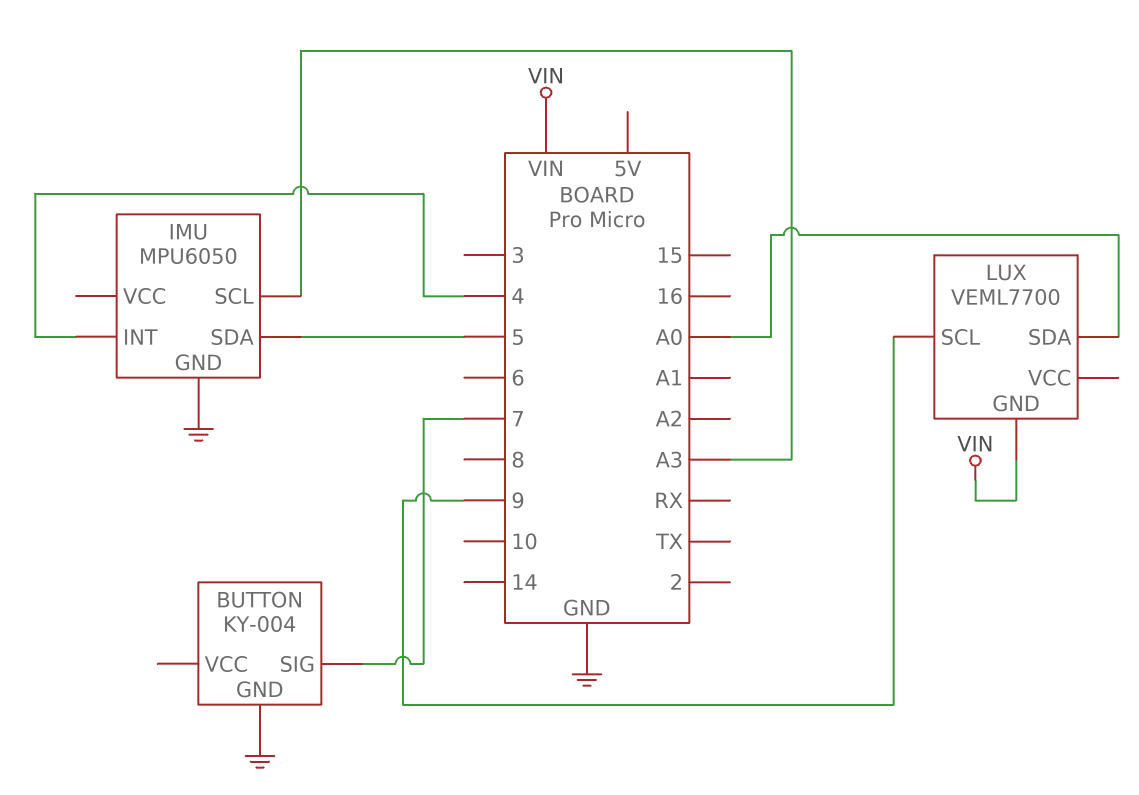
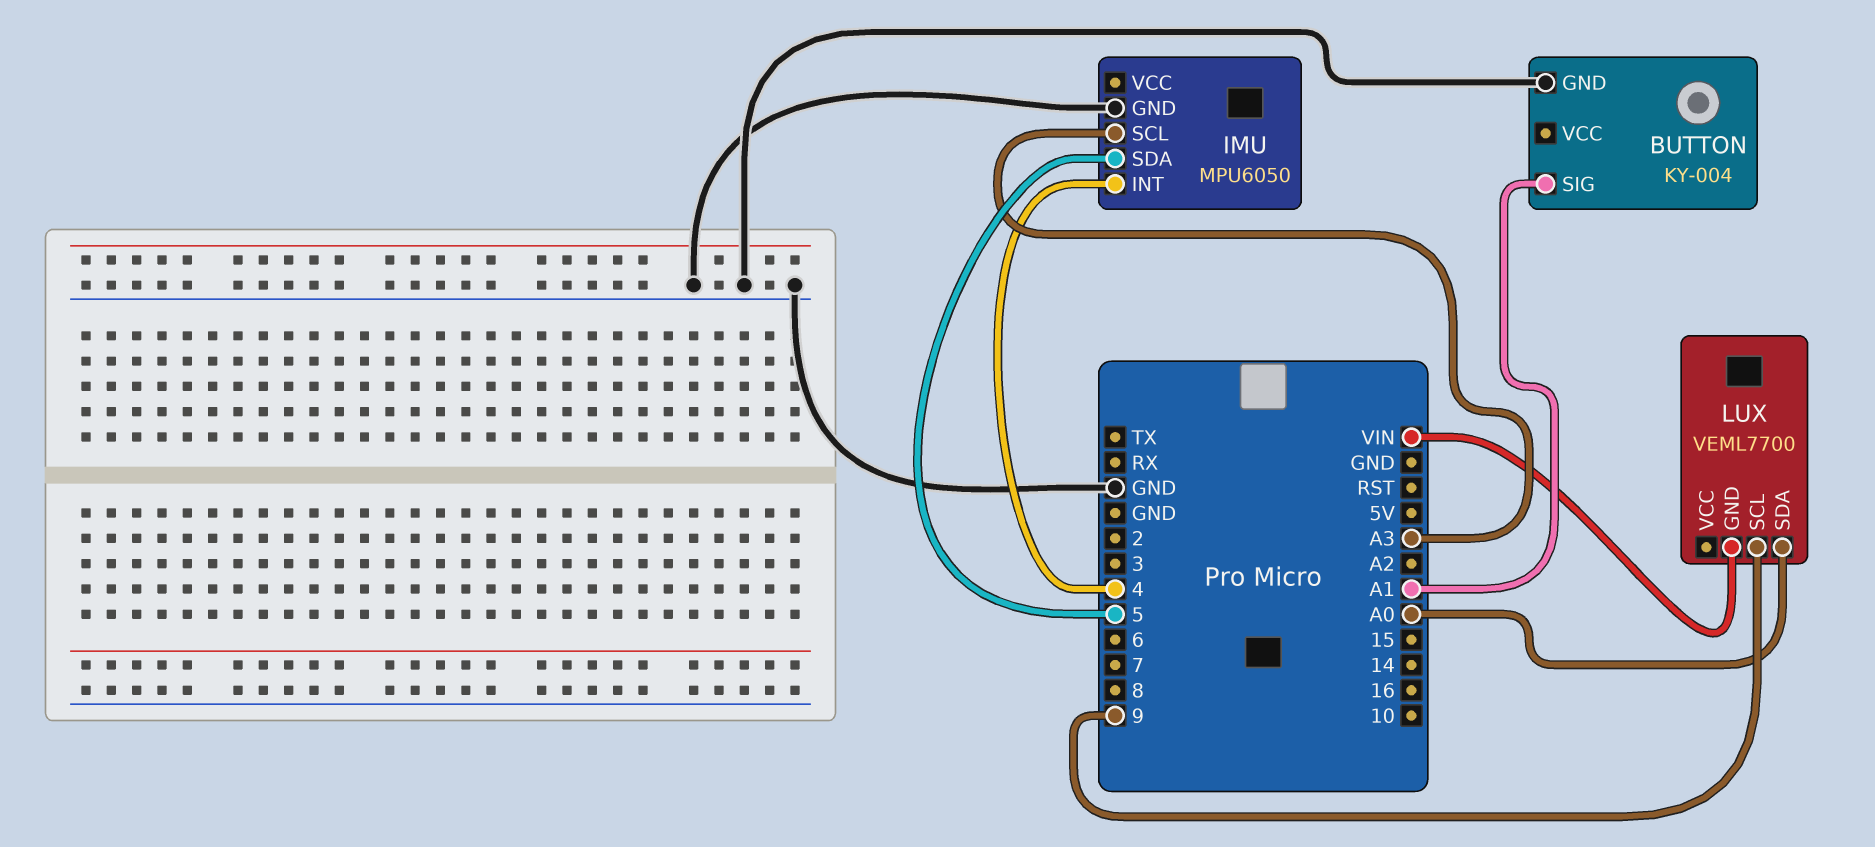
BUTTON pin SIG: 7 -> A1

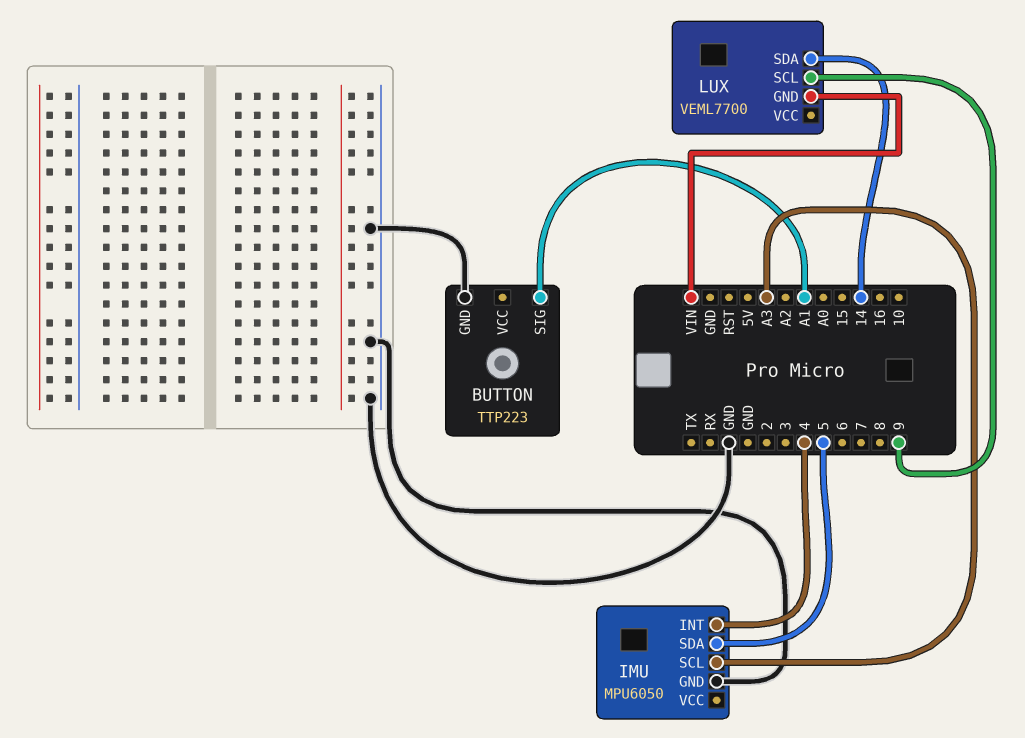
BUTTON: KY-004 -> TTP223
LUX pin SDA: A0 -> 14

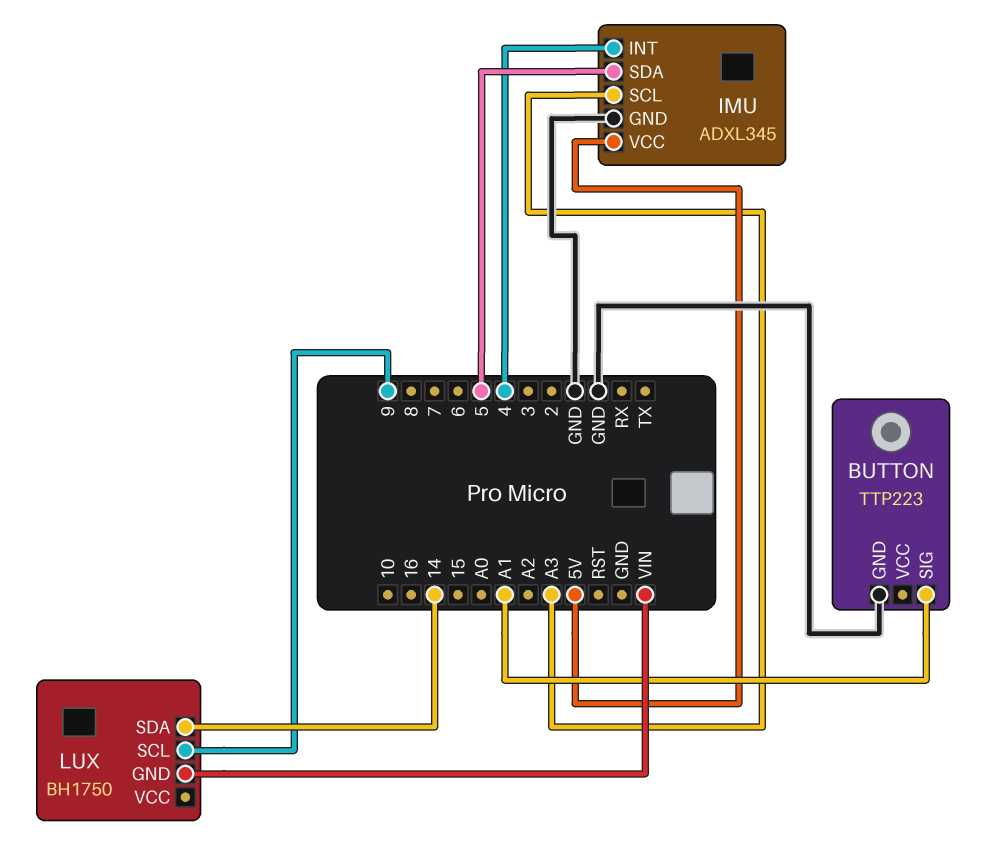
IMU: MPU6050 -> ADXL345
IMU pin VCC: none -> 5V
LUX: VEML7700 -> BH1750

